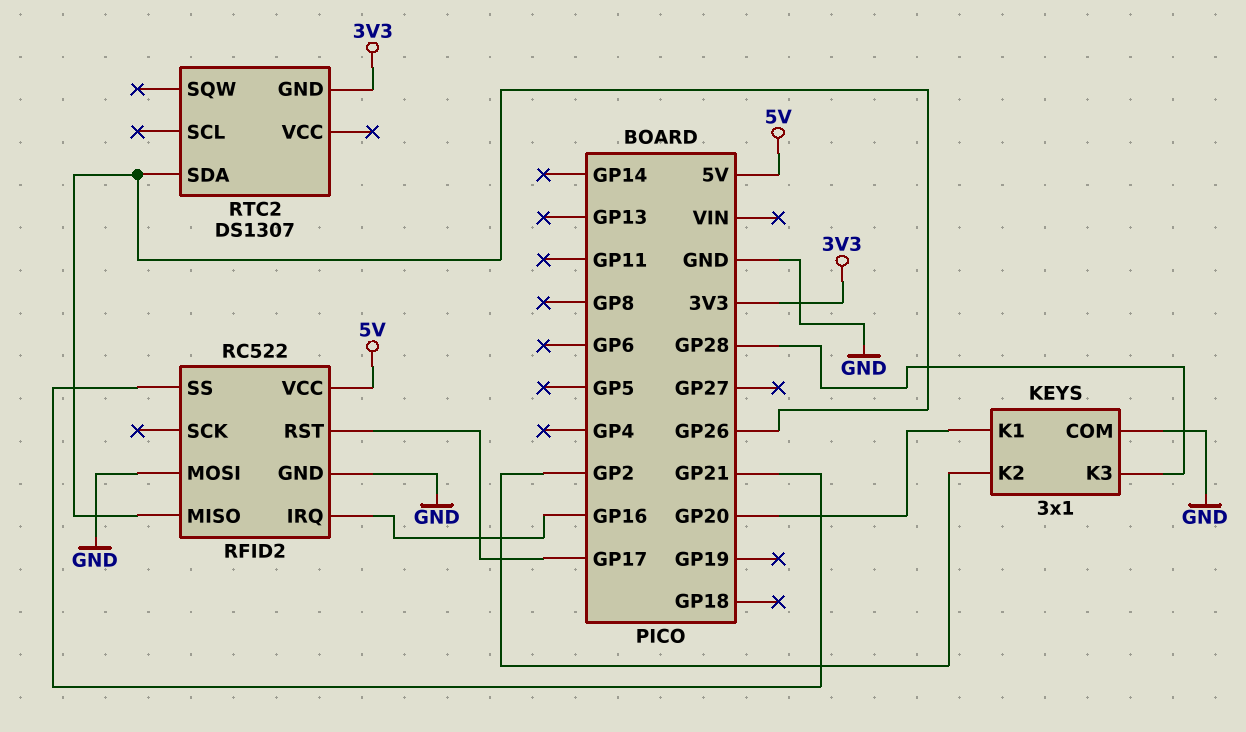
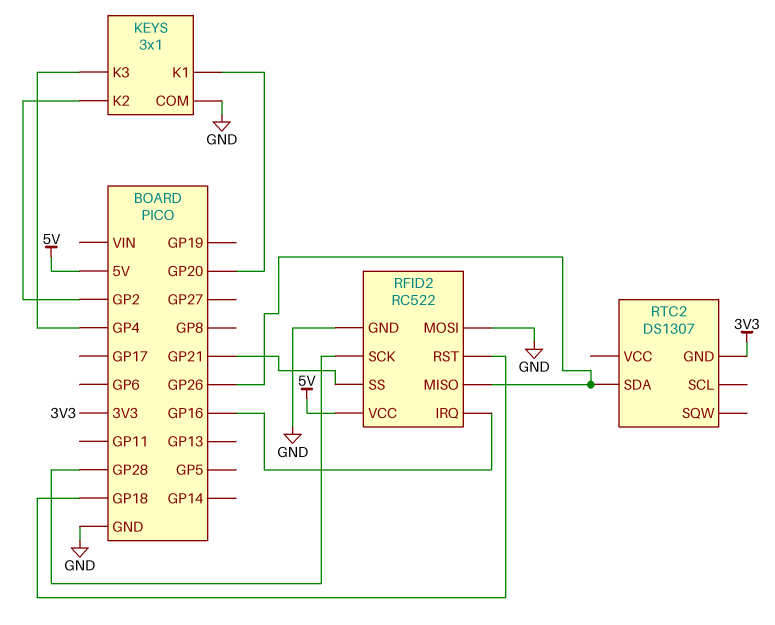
KEYS pin K3: GP28 -> GP4
RFID2 pin RST: GP17 -> GP18
RFID2 pin SCK: none -> GP28

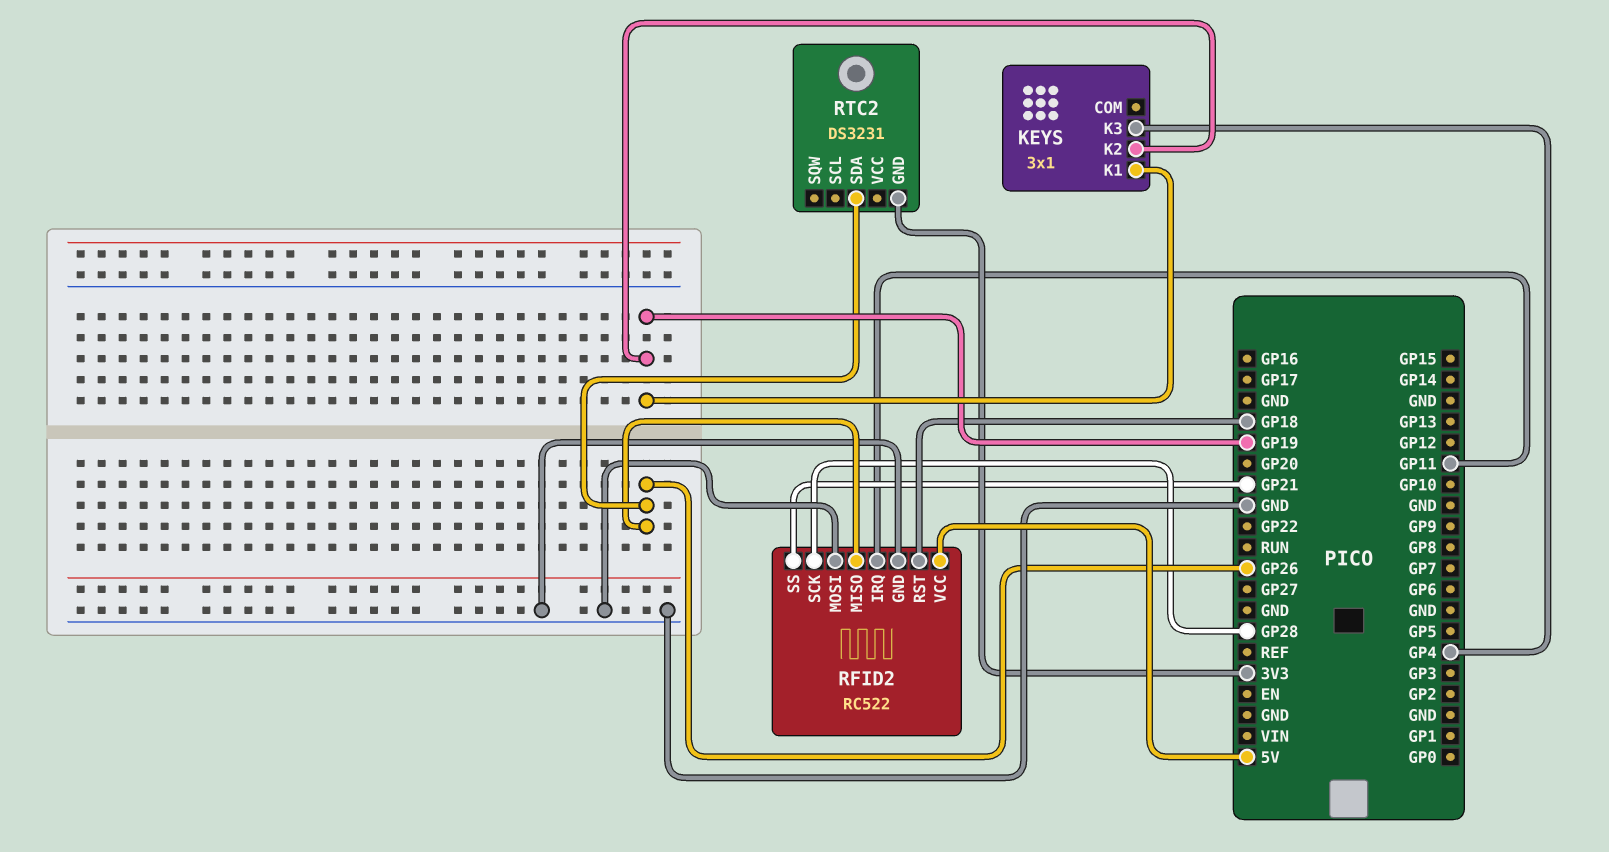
KEYS pin COM: GND -> none
KEYS pin K1: GP20 -> GP19
KEYS pin K2: GP2 -> GP19
RFID2 pin IRQ: GP16 -> GP11
RTC2: DS1307 -> DS3231

